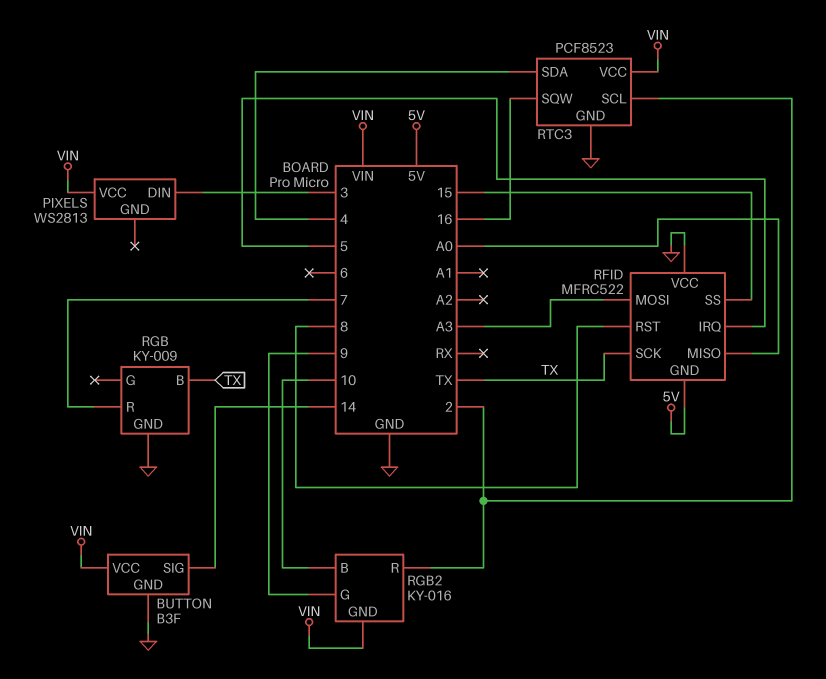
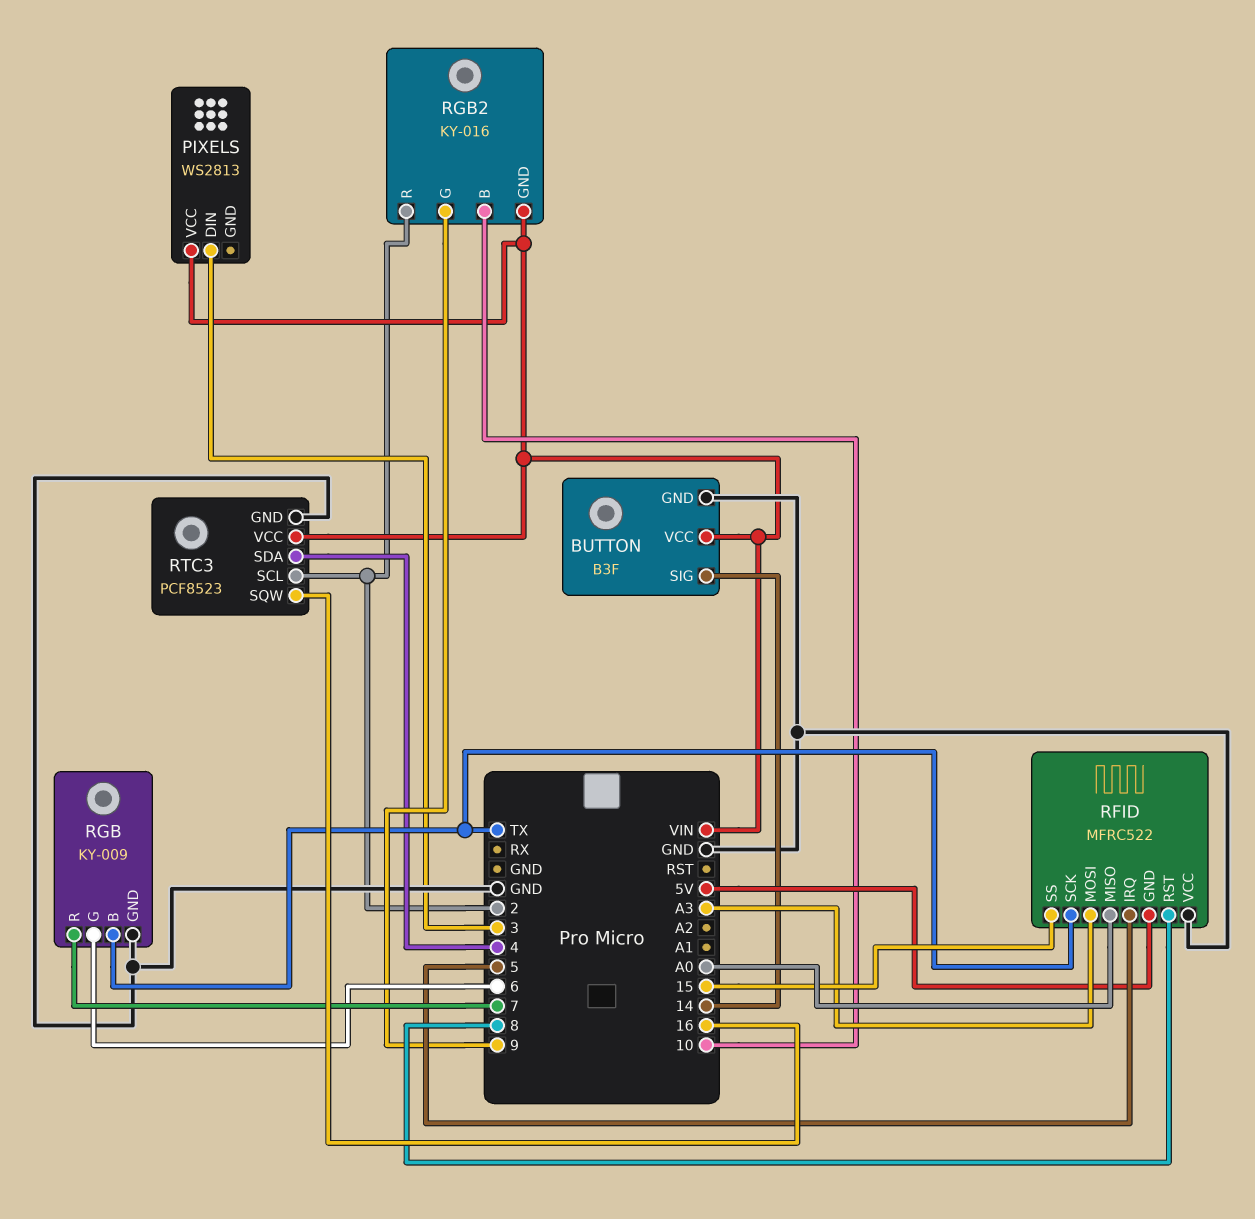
RGB pin G: none -> 6

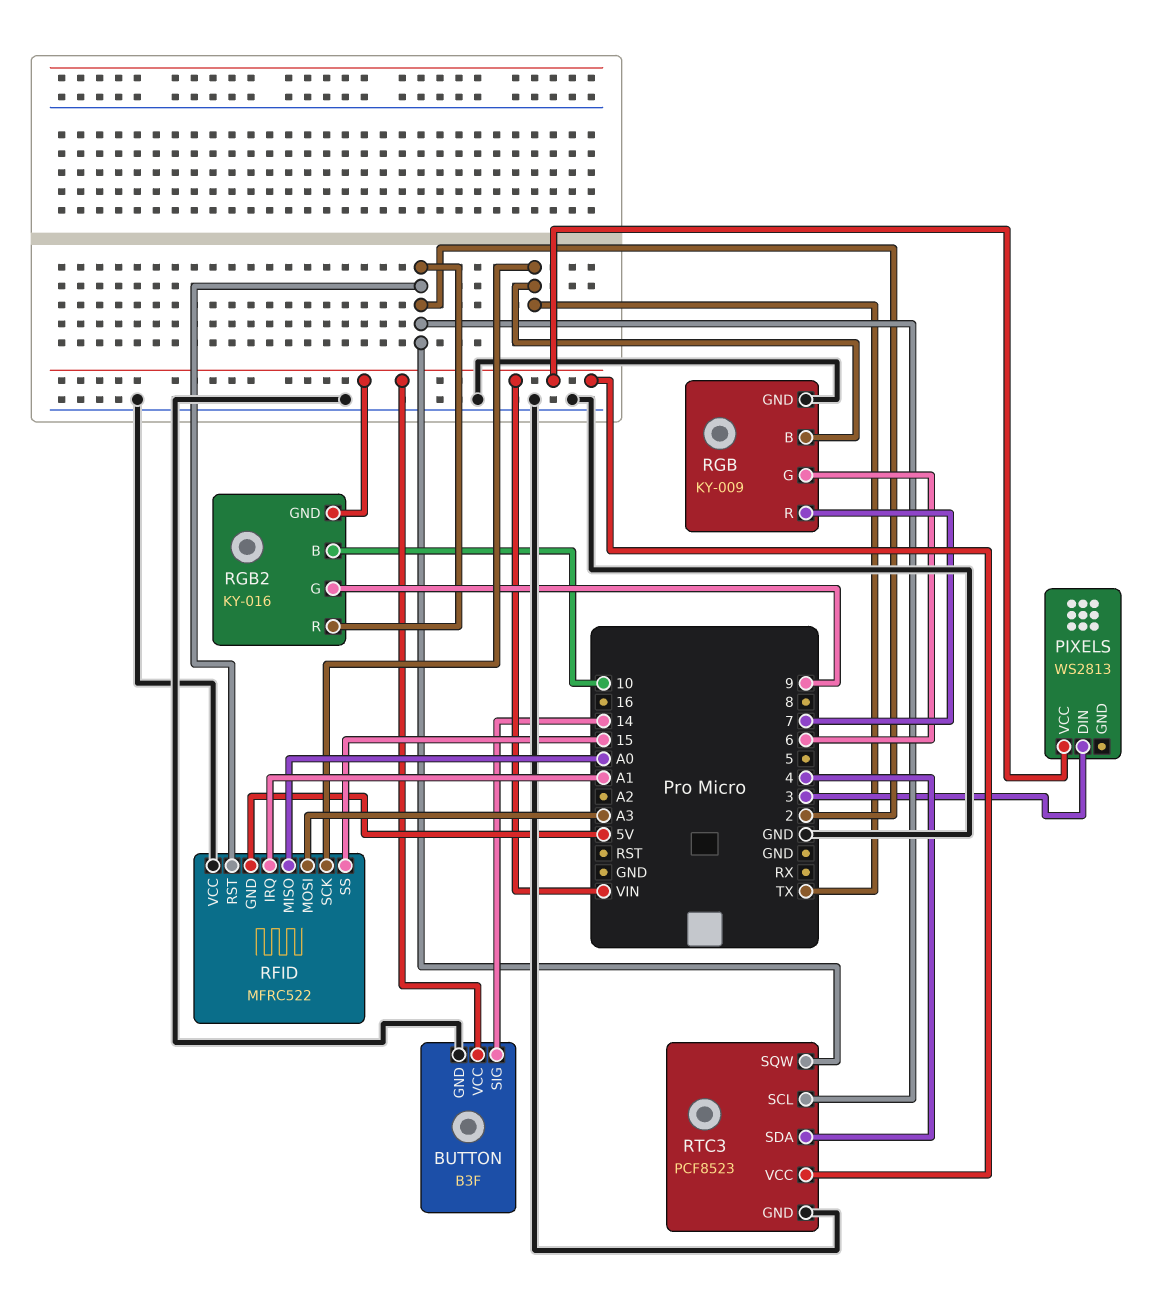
RFID pin IRQ: 5 -> A1
RFID pin RST: 8 -> 2
RTC3 pin SQW: 16 -> 2

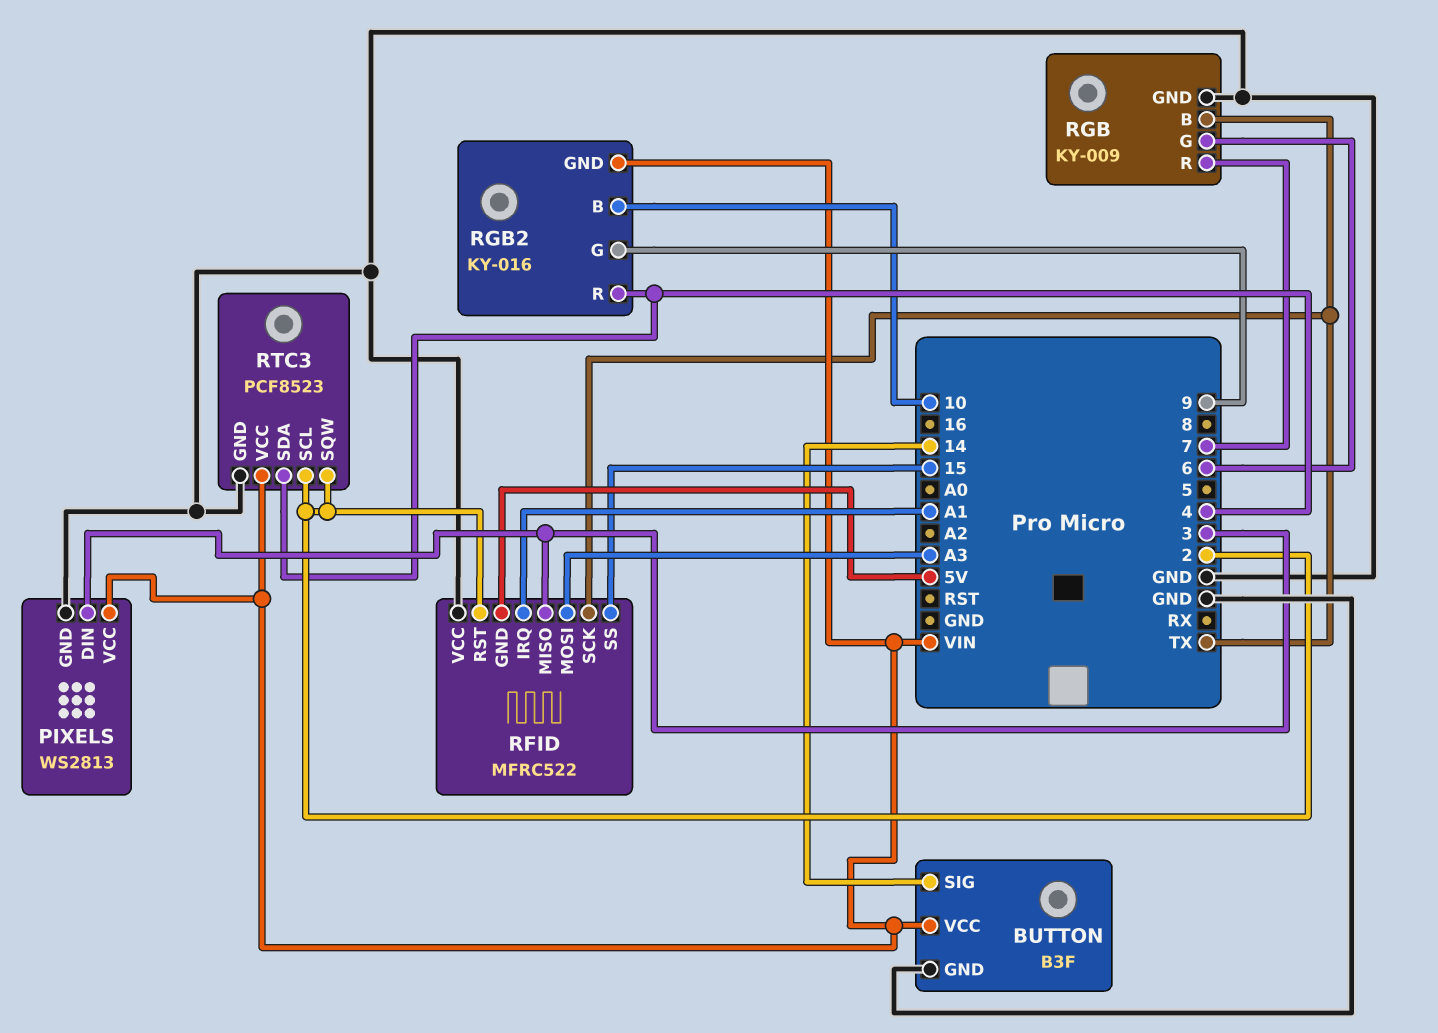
PIXELS pin GND: none -> GND
RFID pin MISO: A0 -> 3
RGB2 pin R: 2 -> 4

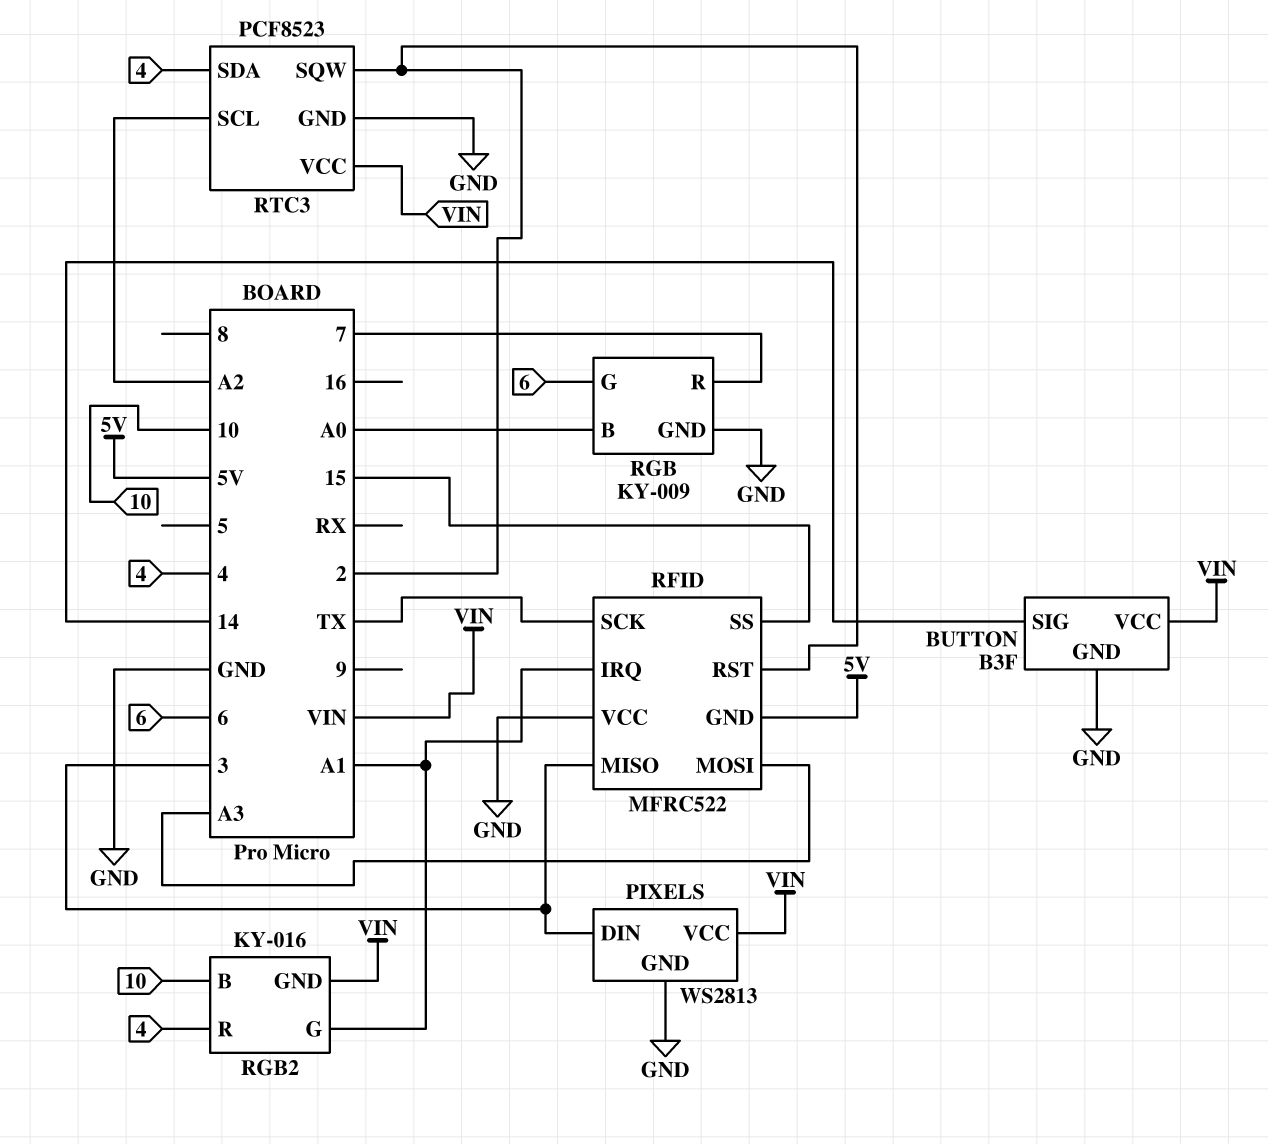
RGB pin B: TX -> A0
RGB2 pin G: 9 -> A1
RTC3 pin SCL: 2 -> A2

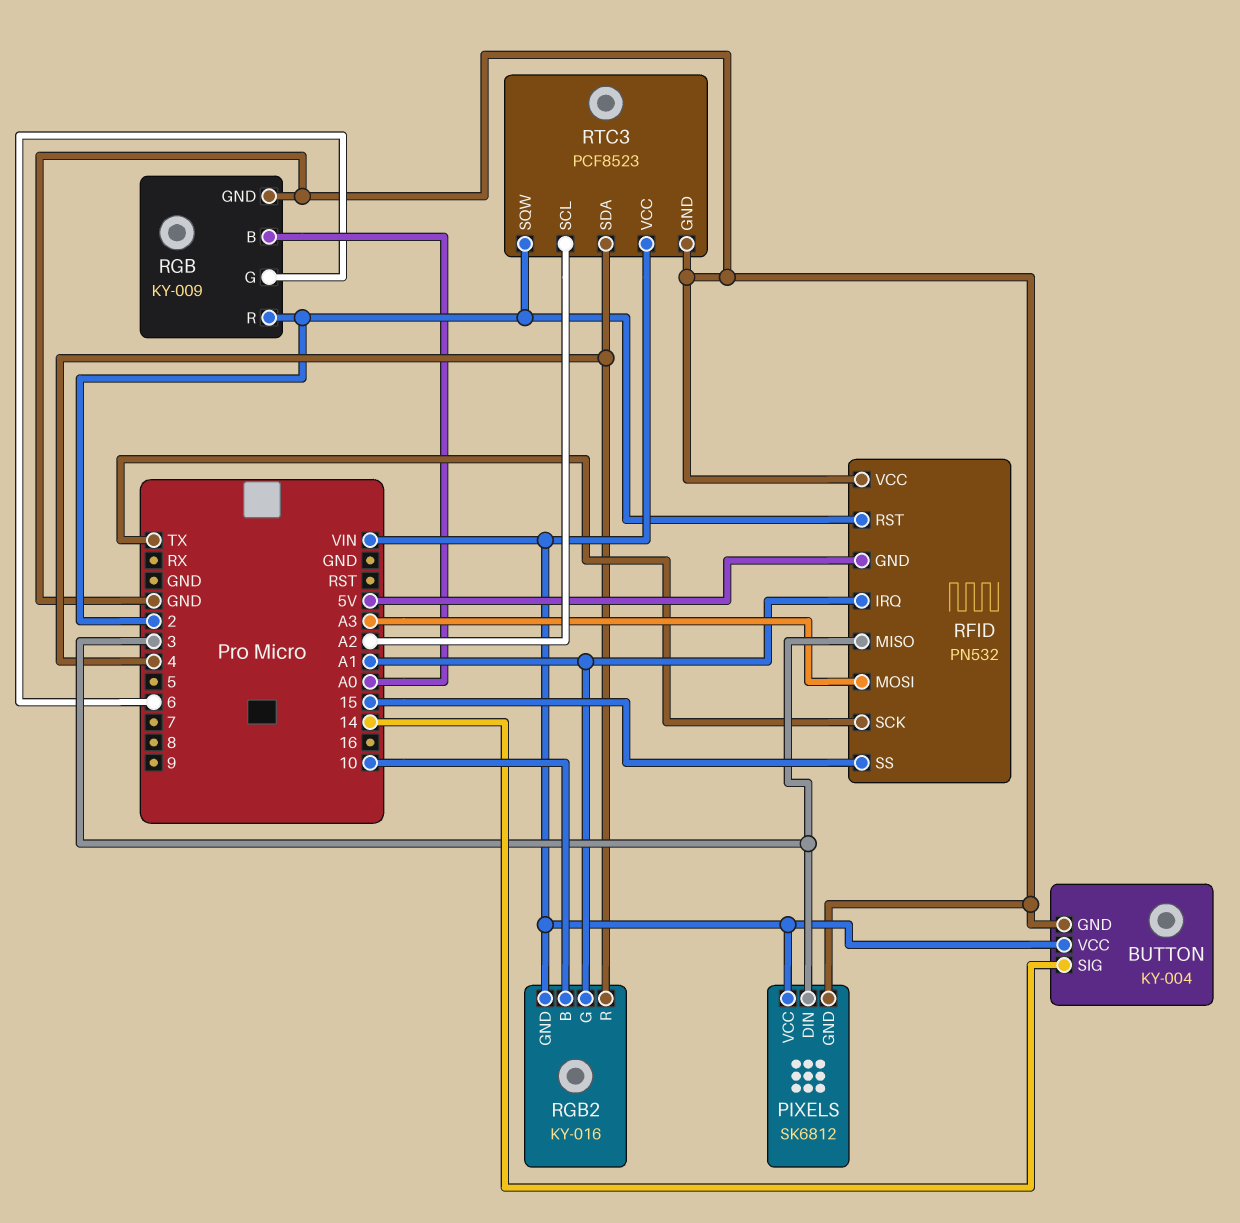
BUTTON: B3F -> KY-004
PIXELS: WS2813 -> SK6812
RFID: MFRC522 -> PN532
RGB pin R: 7 -> 2

